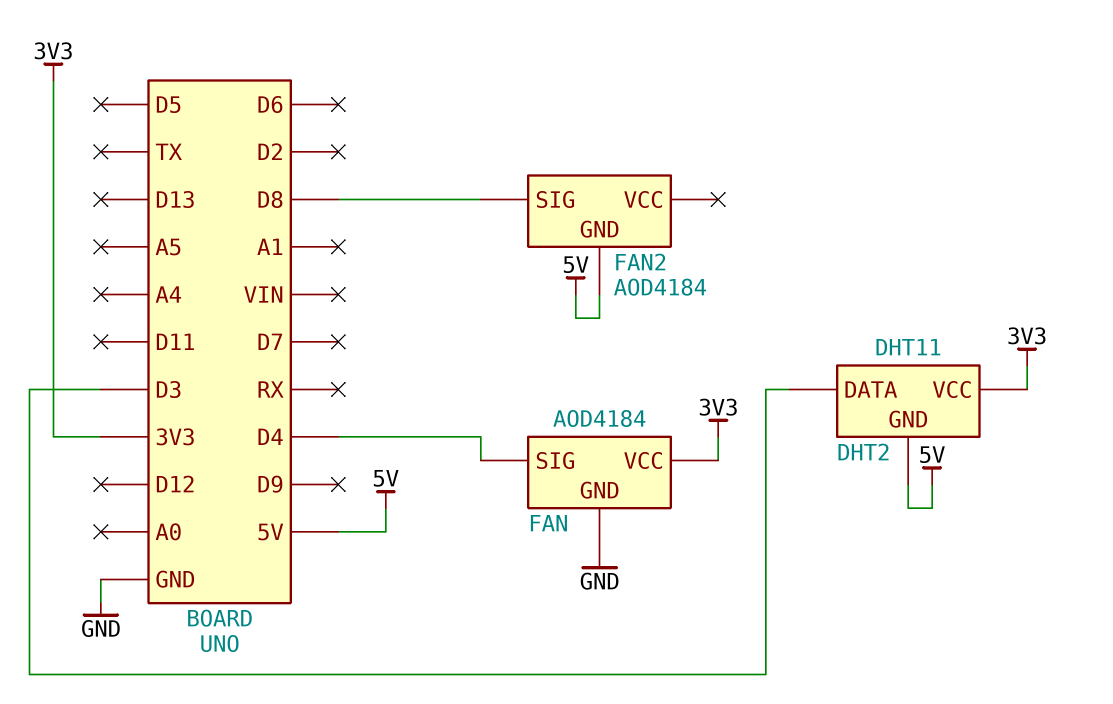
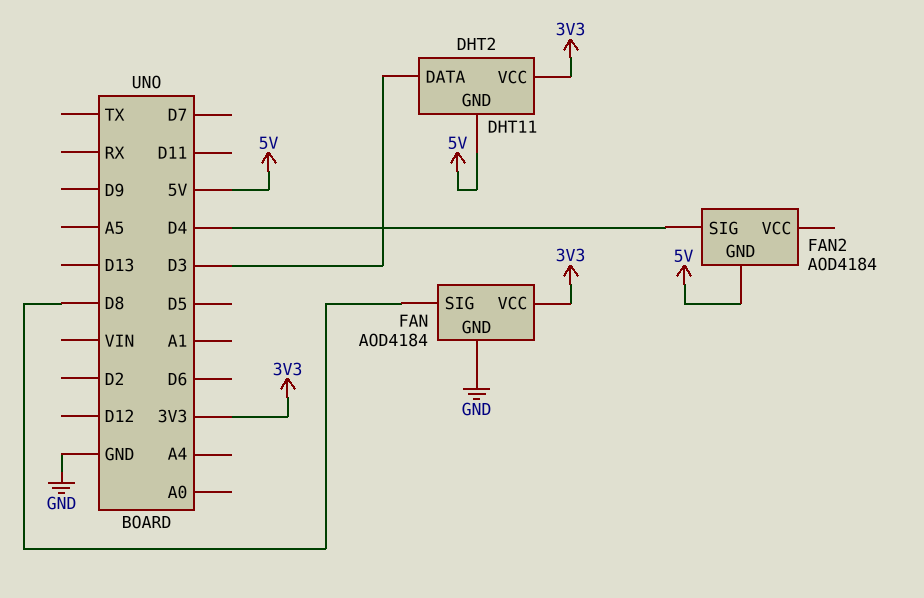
FAN pin SIG: D4 -> D8
FAN2 pin SIG: D8 -> D4

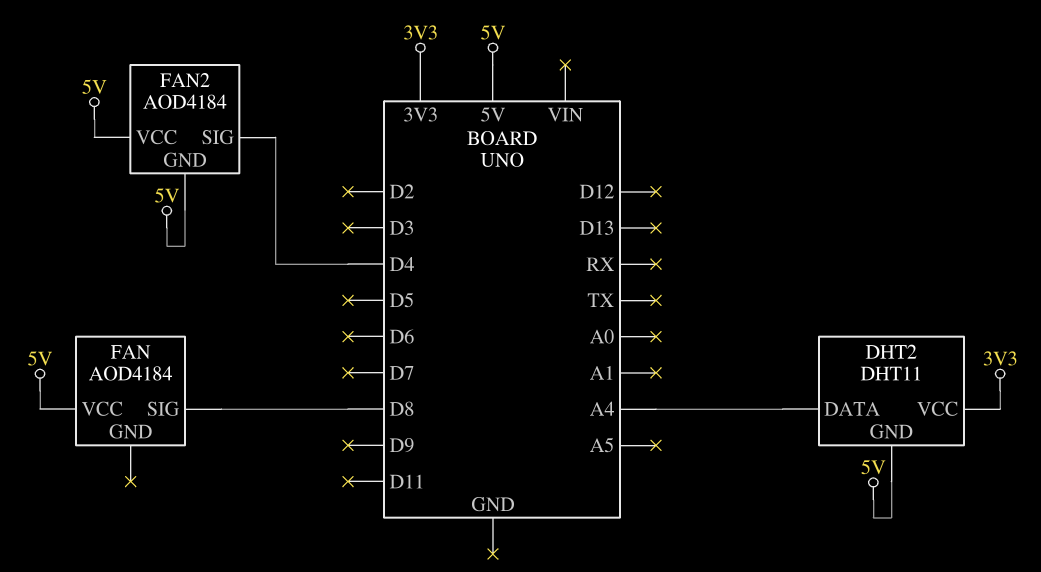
DHT2 pin DATA: D3 -> A4
FAN pin GND: GND -> none
FAN pin VCC: 3V3 -> 5V
FAN2 pin VCC: none -> 5V

